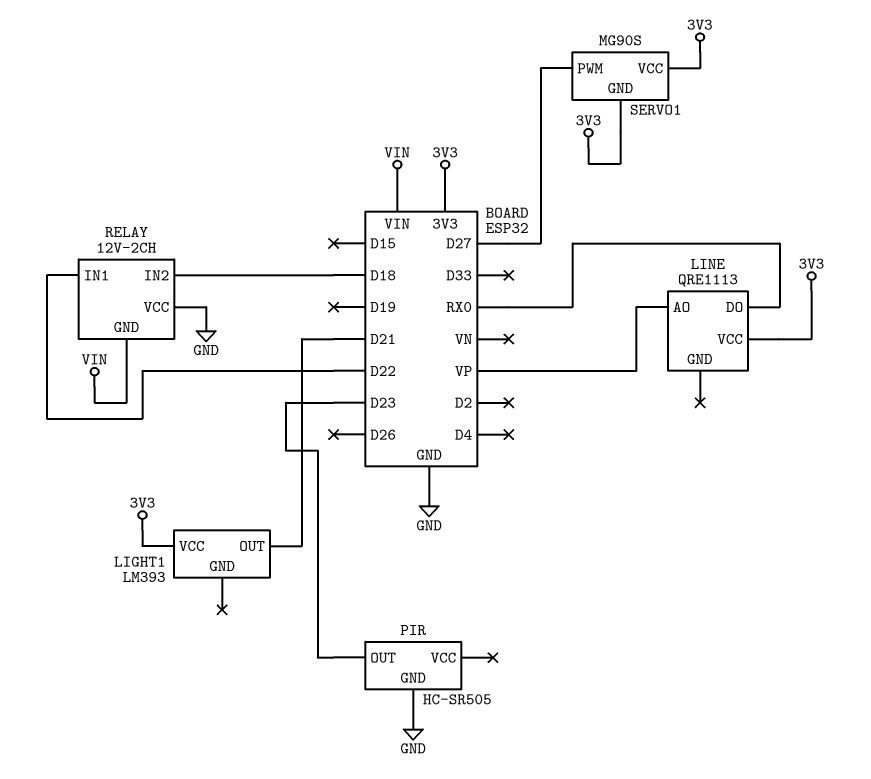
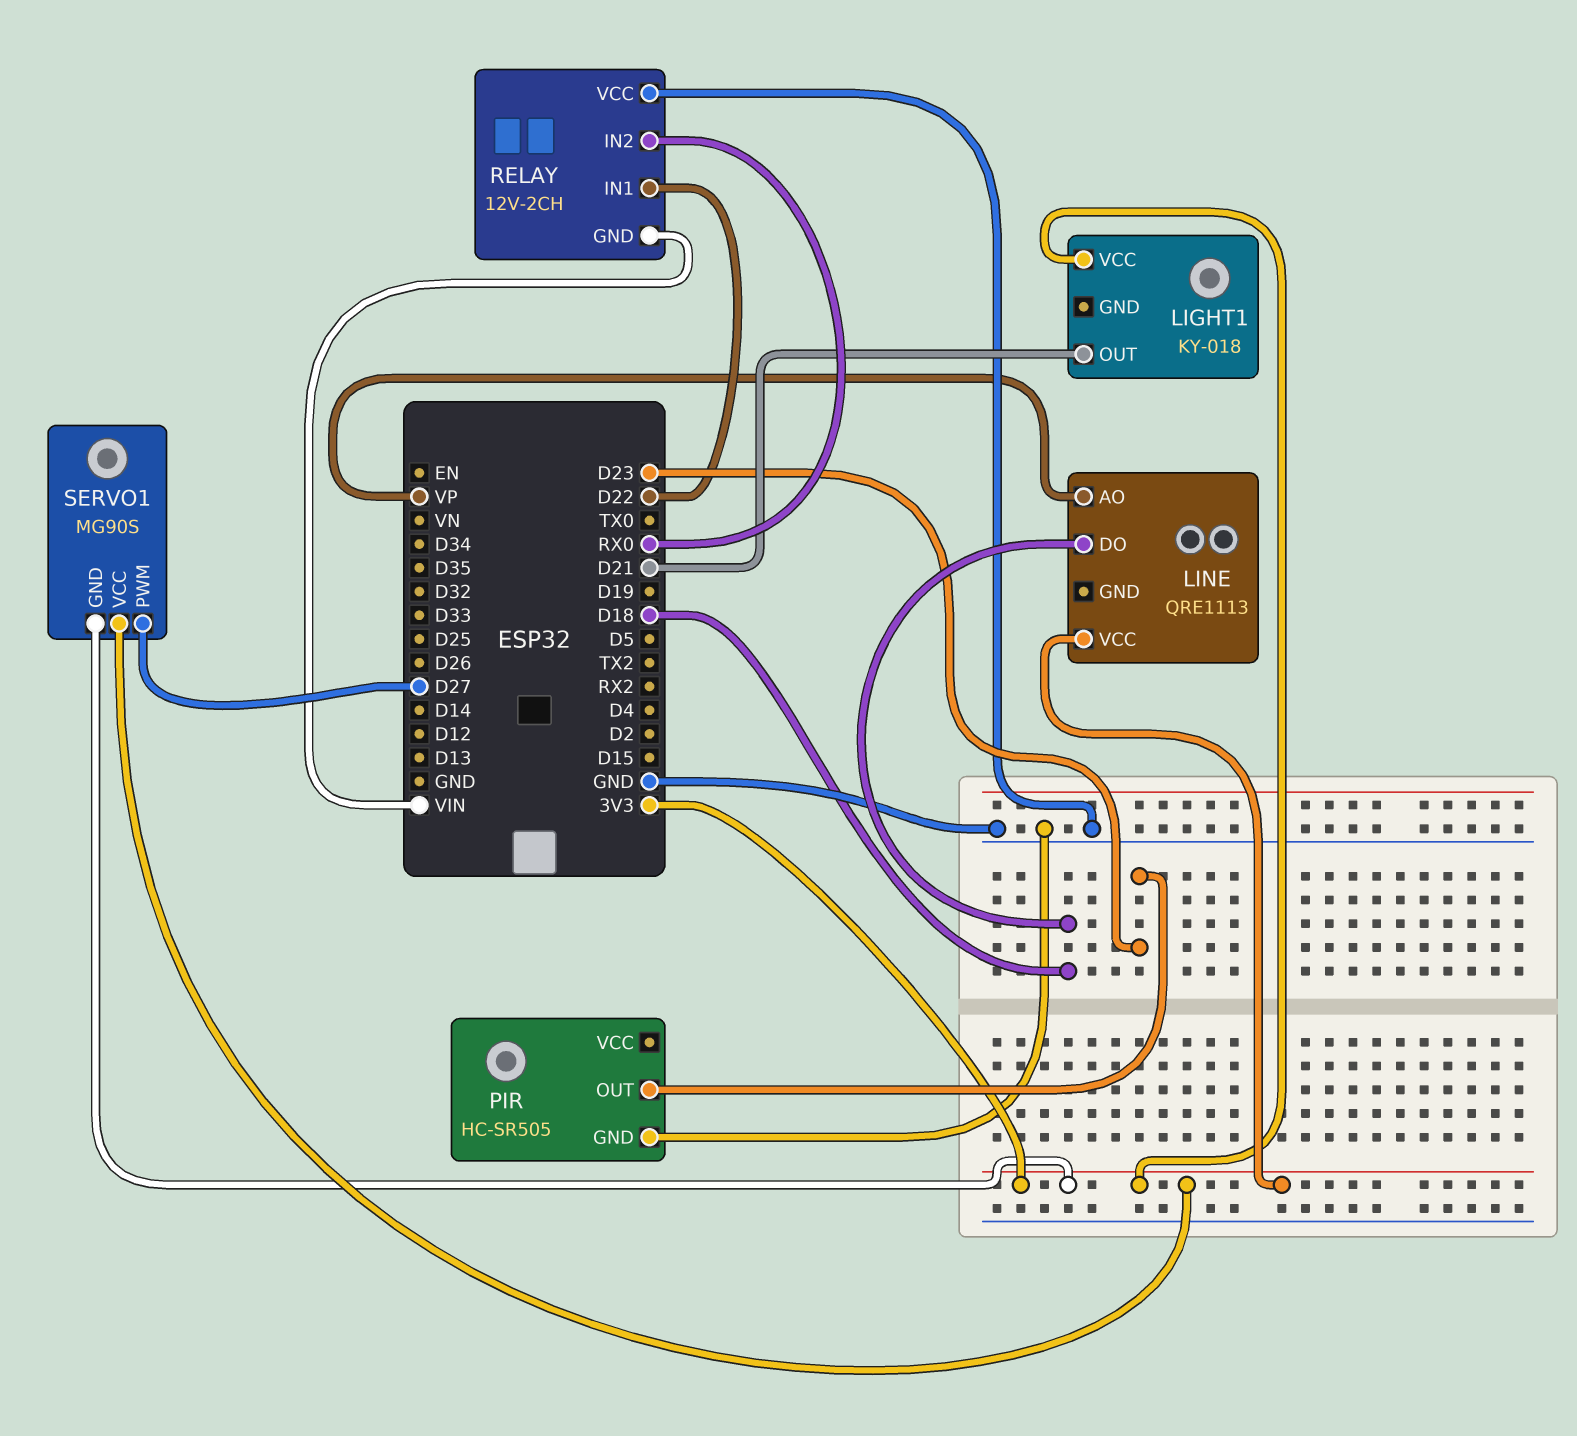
LIGHT1: LM393 -> KY-018
LINE pin DO: RX0 -> D18
RELAY pin IN2: D18 -> RX0

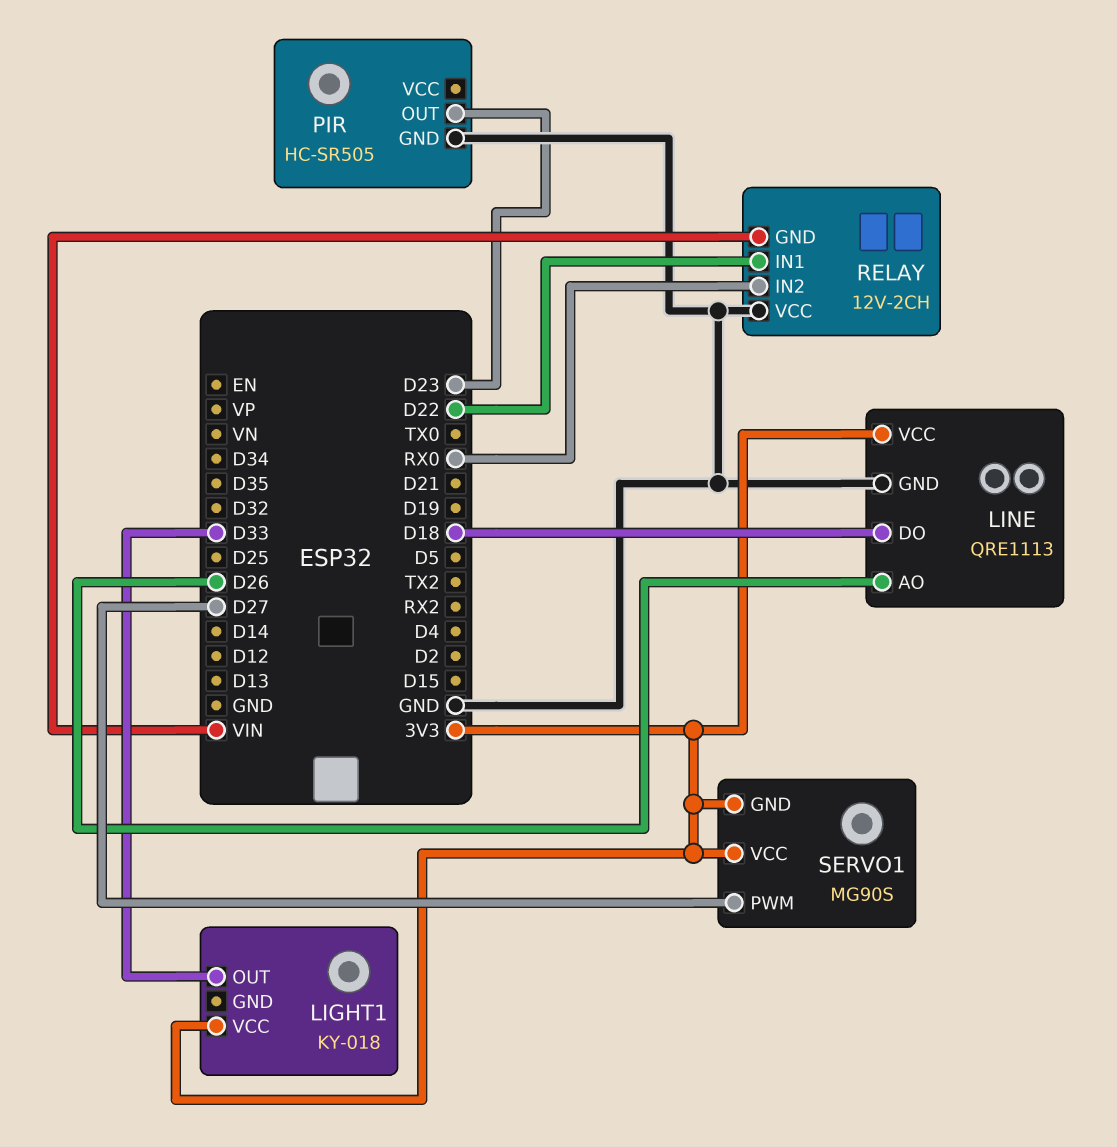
LIGHT1 pin OUT: D21 -> D33
LINE pin AO: VP -> D26
LINE pin GND: none -> GND

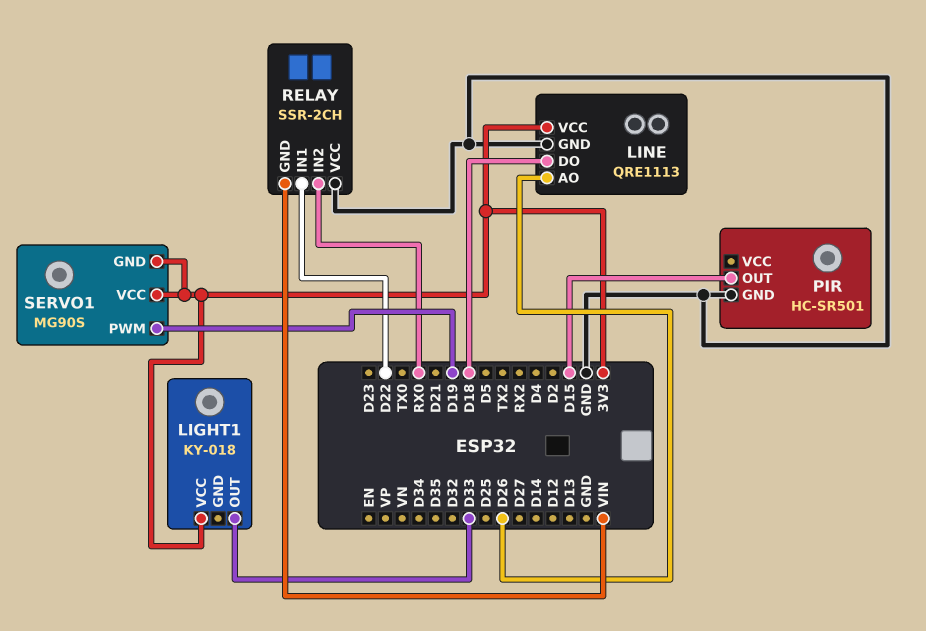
PIR: HC-SR505 -> HC-SR501
PIR pin OUT: D23 -> D15
RELAY: 12V-2CH -> SSR-2CH
SERVO1 pin PWM: D27 -> D19

